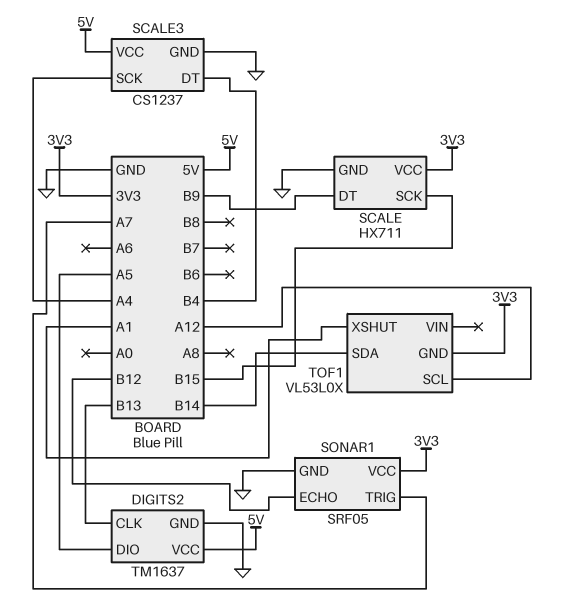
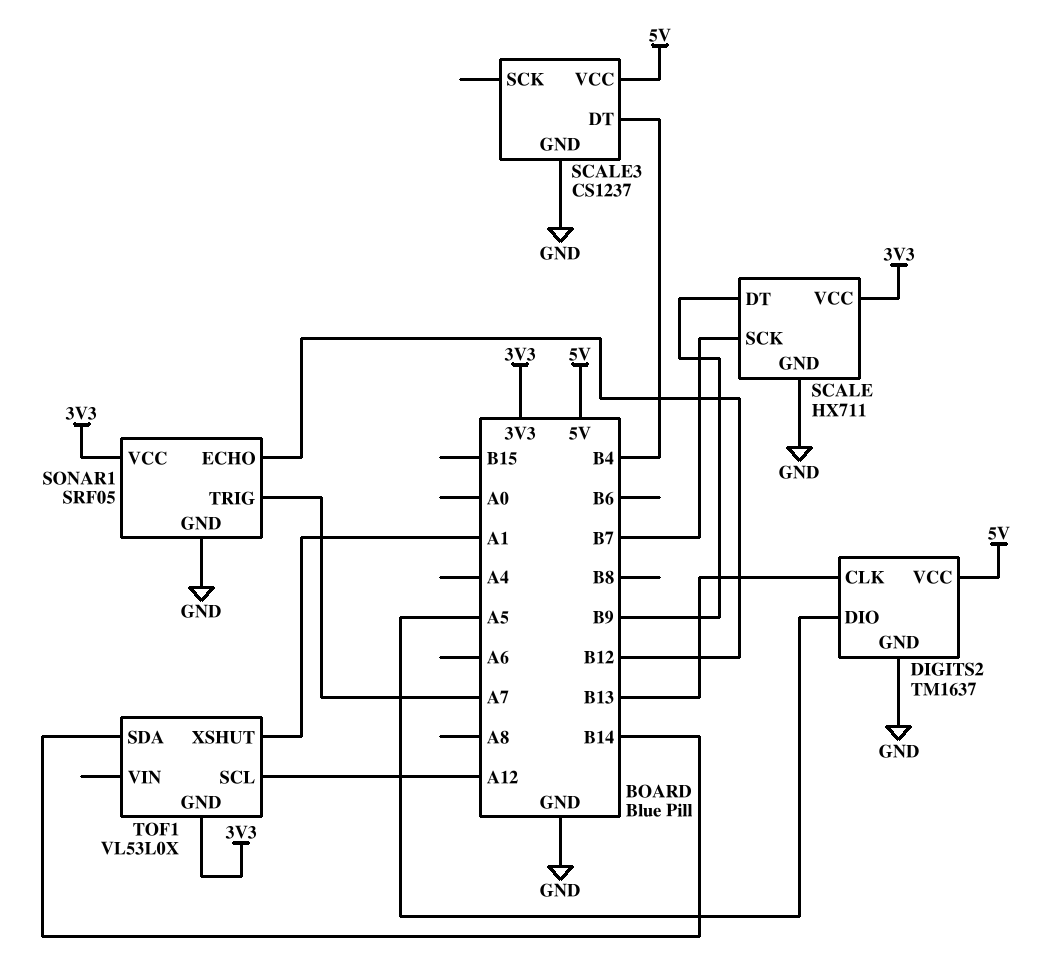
SCALE pin SCK: B15 -> B7
SCALE3 pin SCK: A4 -> none

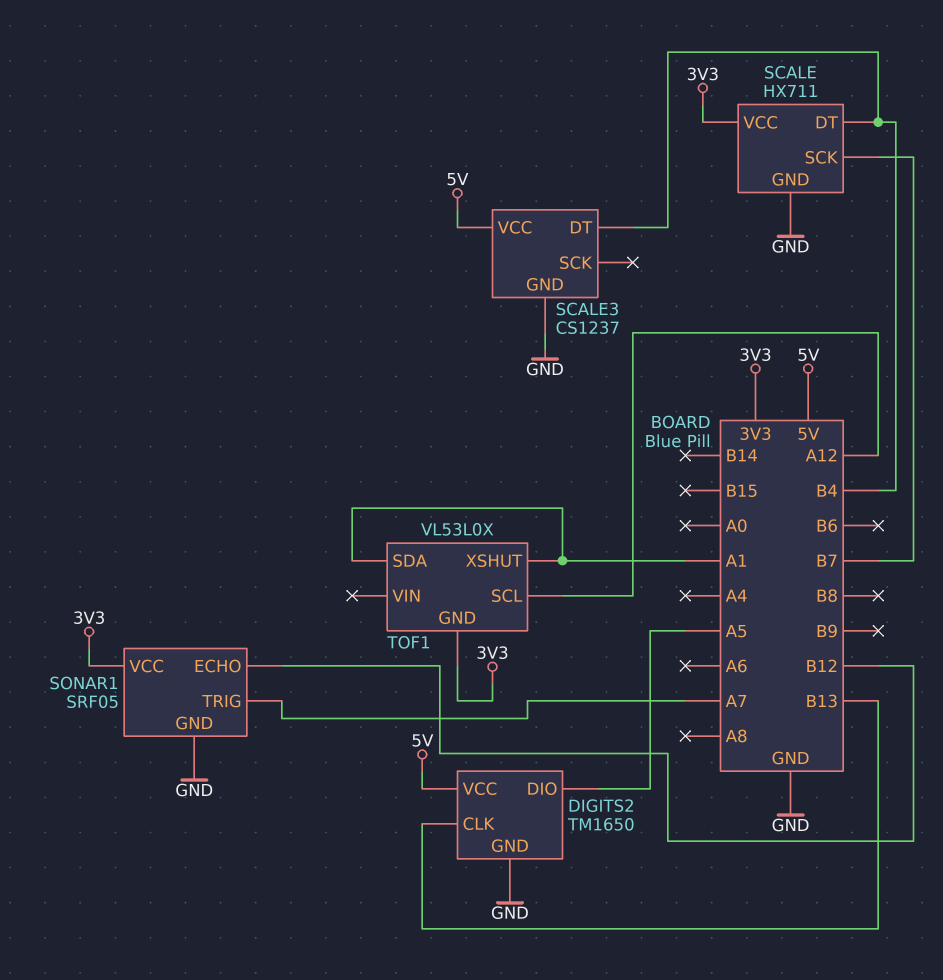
DIGITS2: TM1637 -> TM1650
SCALE pin DT: B9 -> B4
TOF1 pin SDA: B14 -> A1

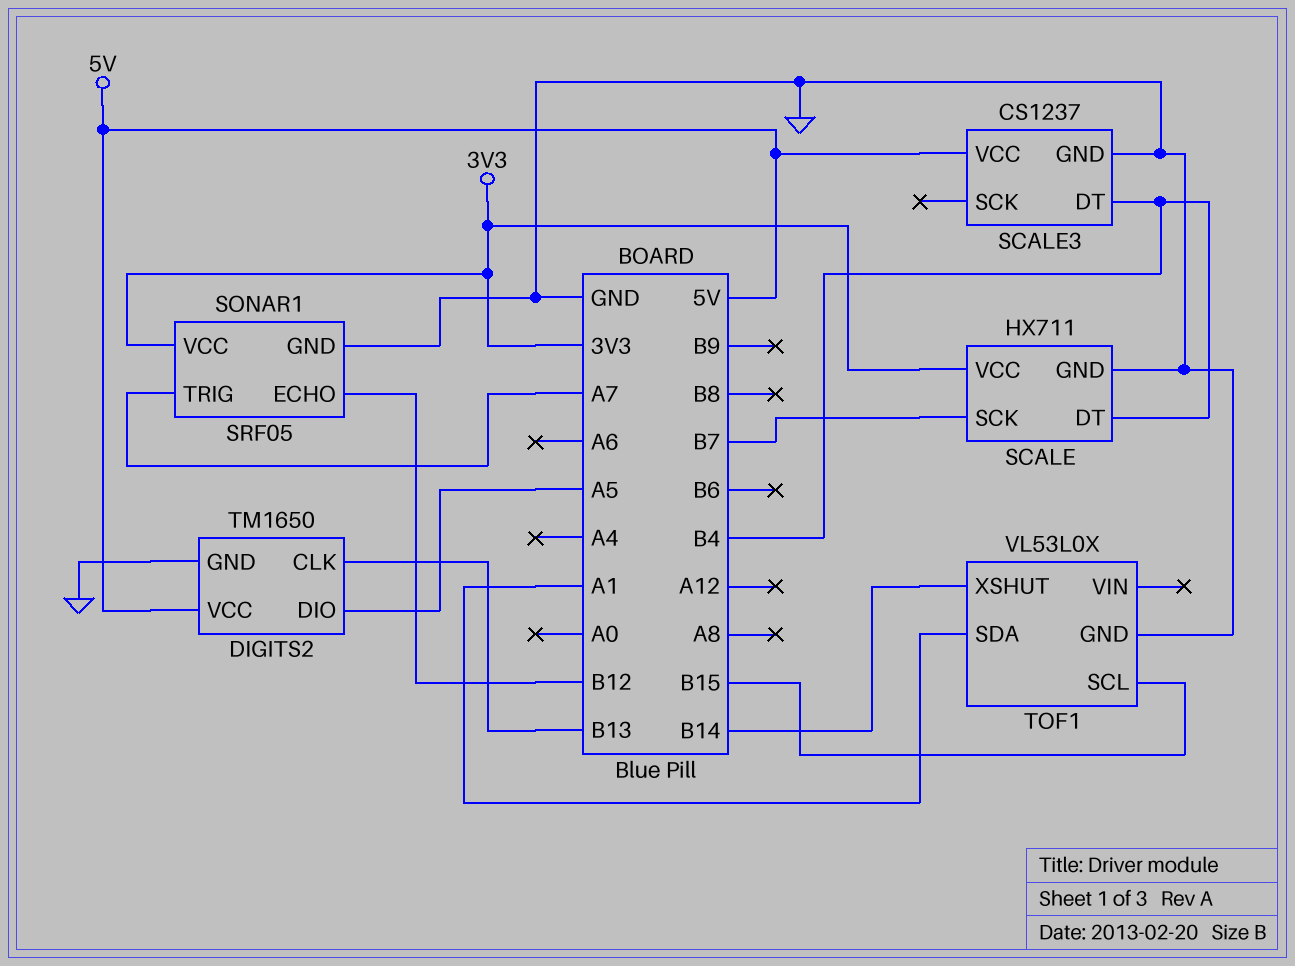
TOF1 pin GND: 3V3 -> GND
TOF1 pin SCL: A12 -> B15
TOF1 pin XSHUT: A1 -> B14

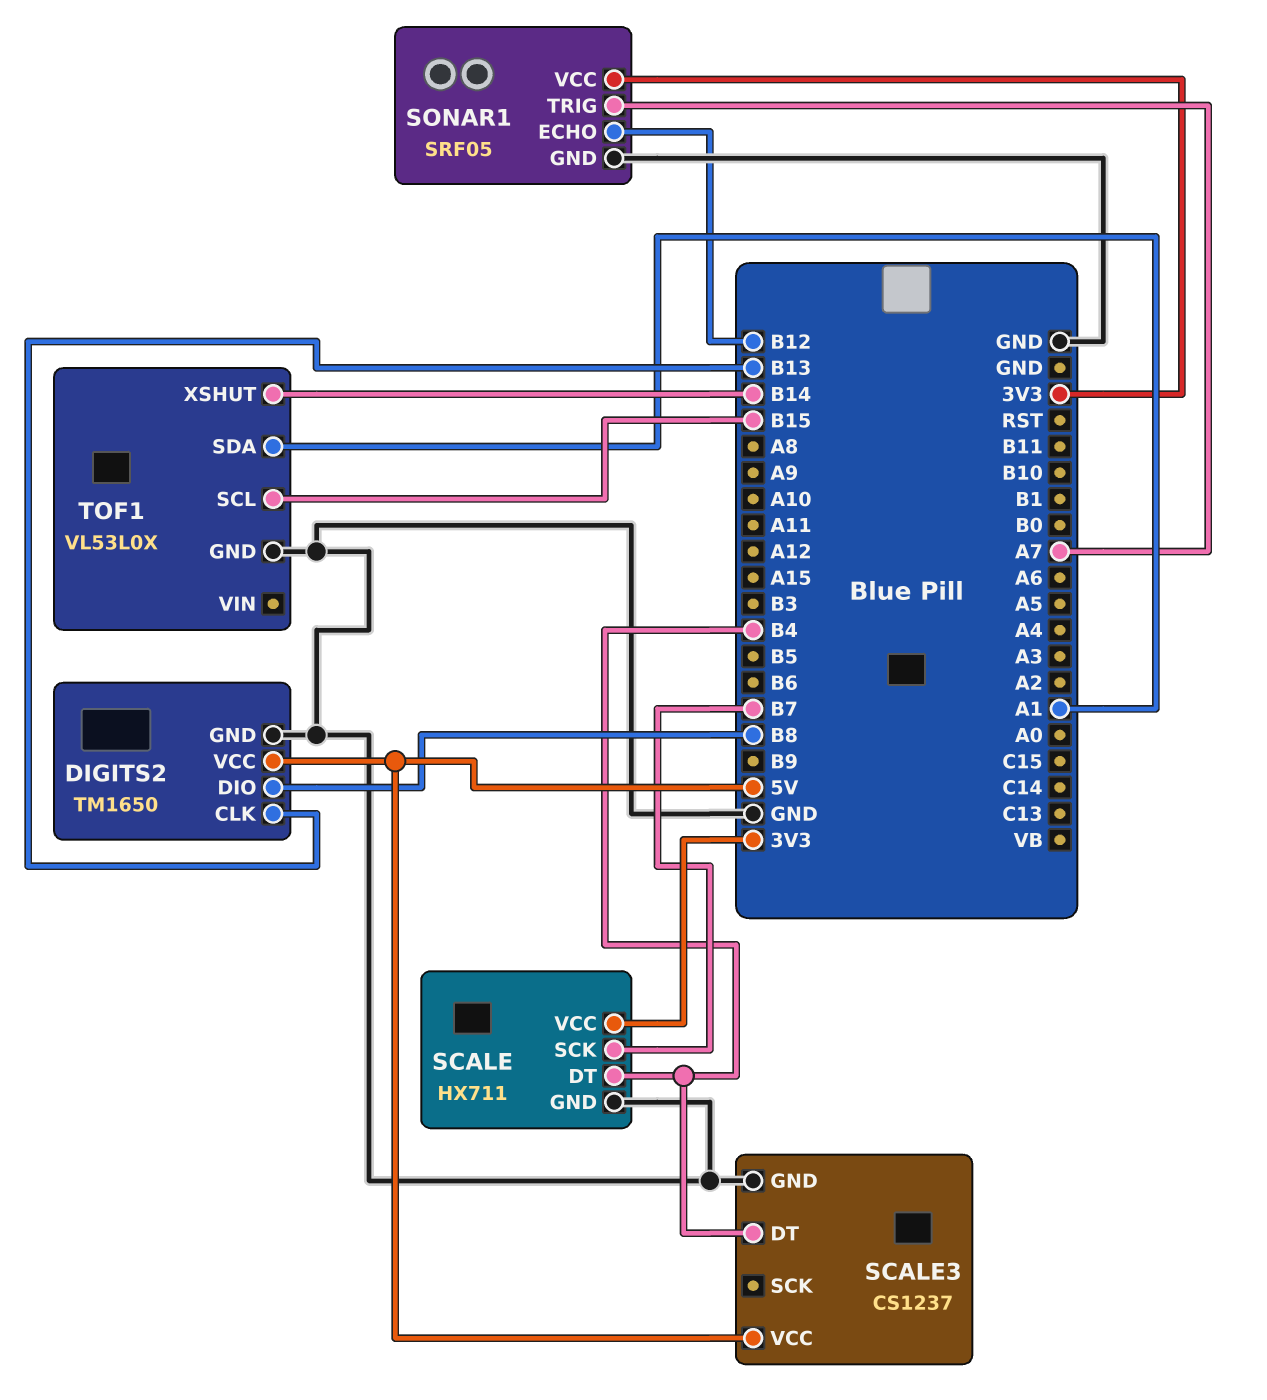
DIGITS2 pin DIO: A5 -> B8

